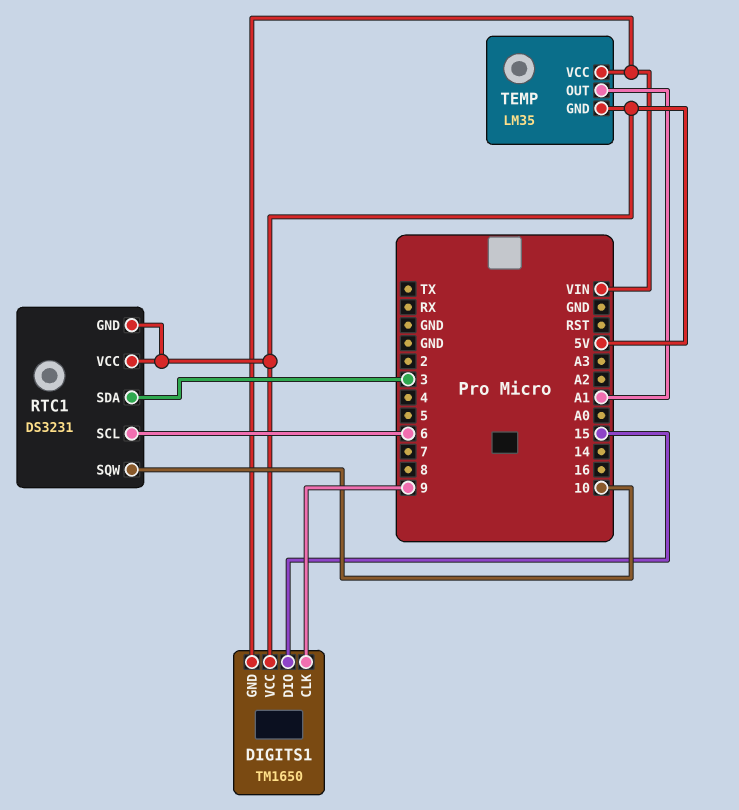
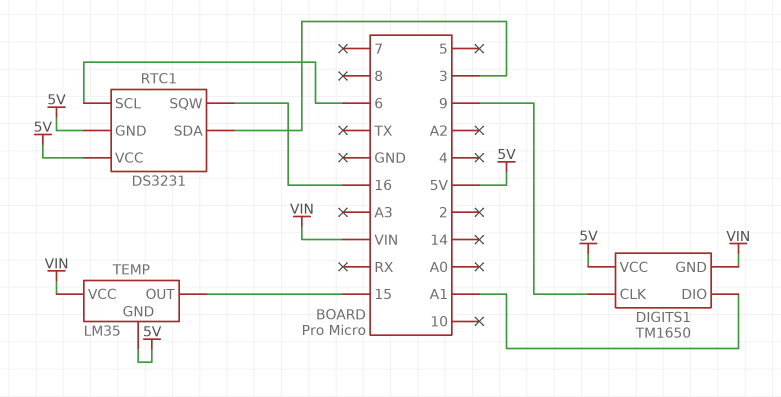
DIGITS1 pin DIO: 15 -> A1
RTC1 pin SQW: 10 -> 16
TEMP pin OUT: A1 -> 15

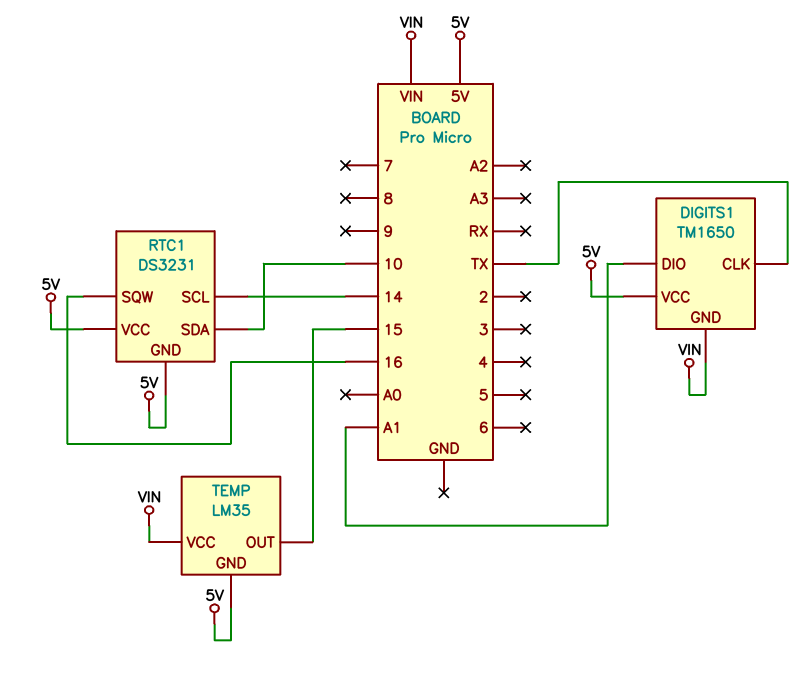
DIGITS1 pin CLK: 9 -> TX
RTC1 pin SCL: 6 -> 14
RTC1 pin SDA: 3 -> 10

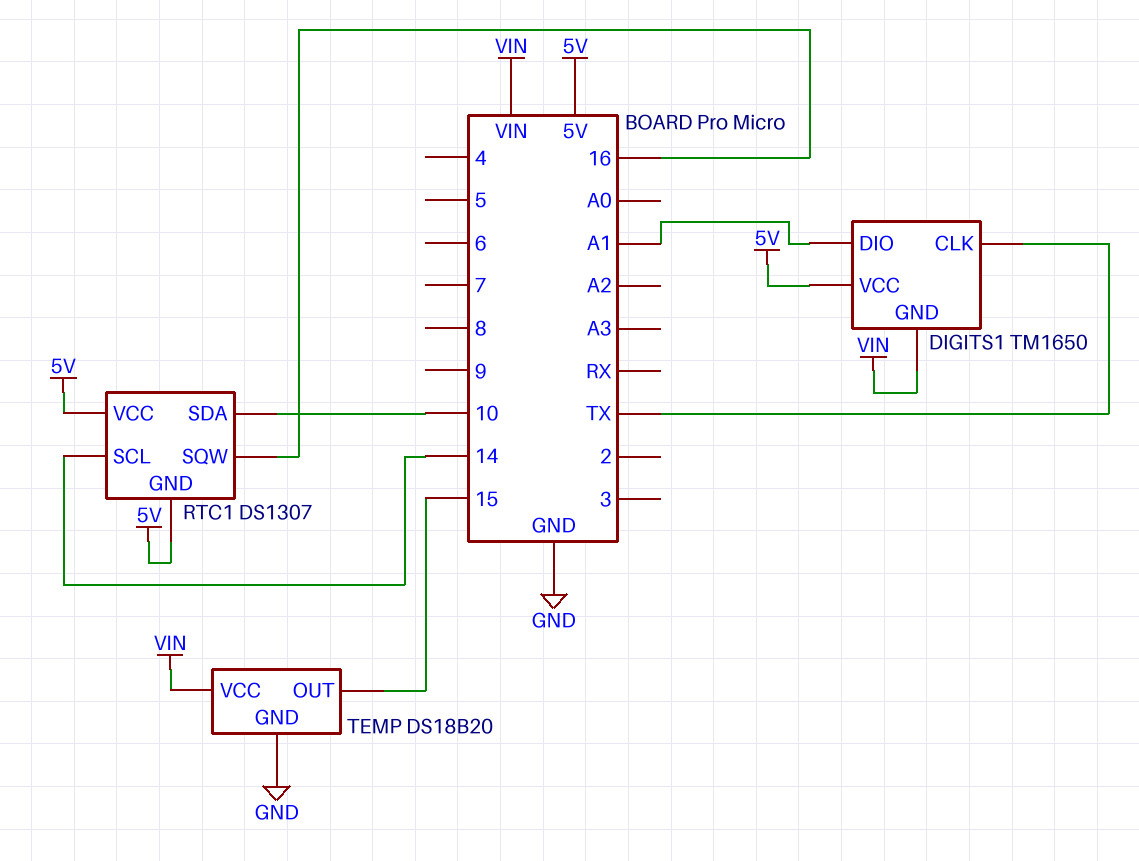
RTC1: DS3231 -> DS1307
TEMP: LM35 -> DS18B20
TEMP pin GND: 5V -> GND

